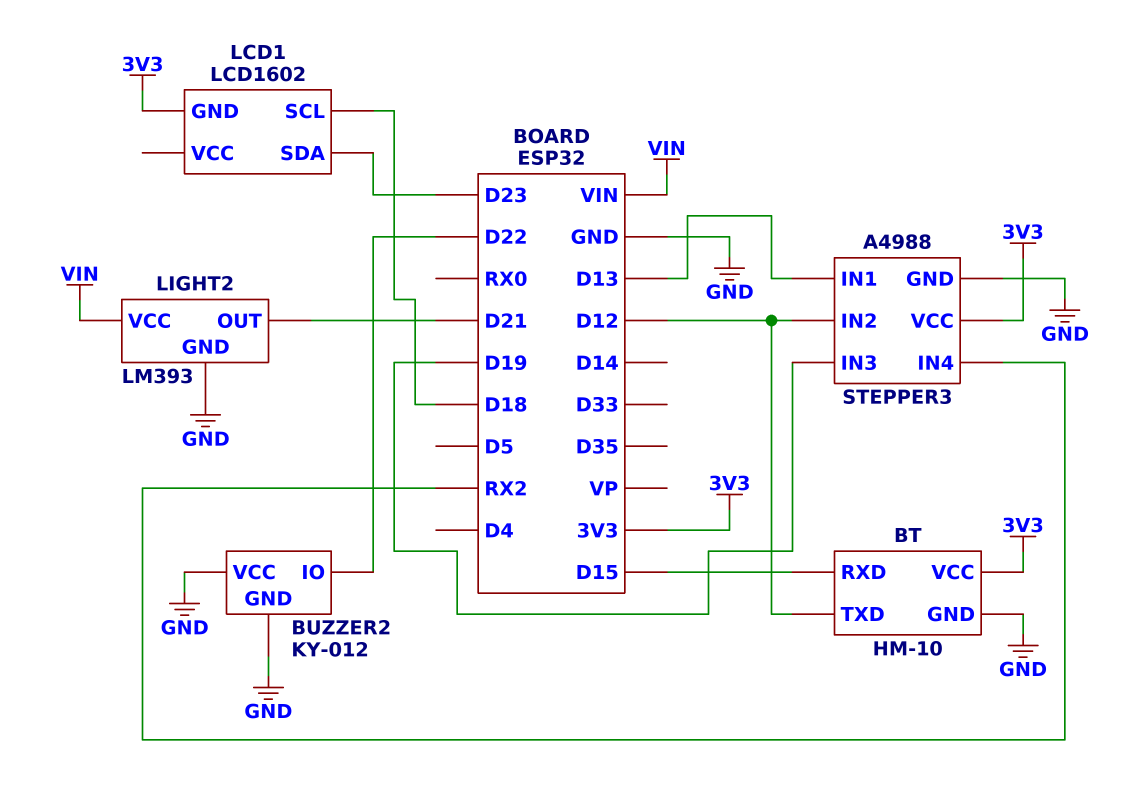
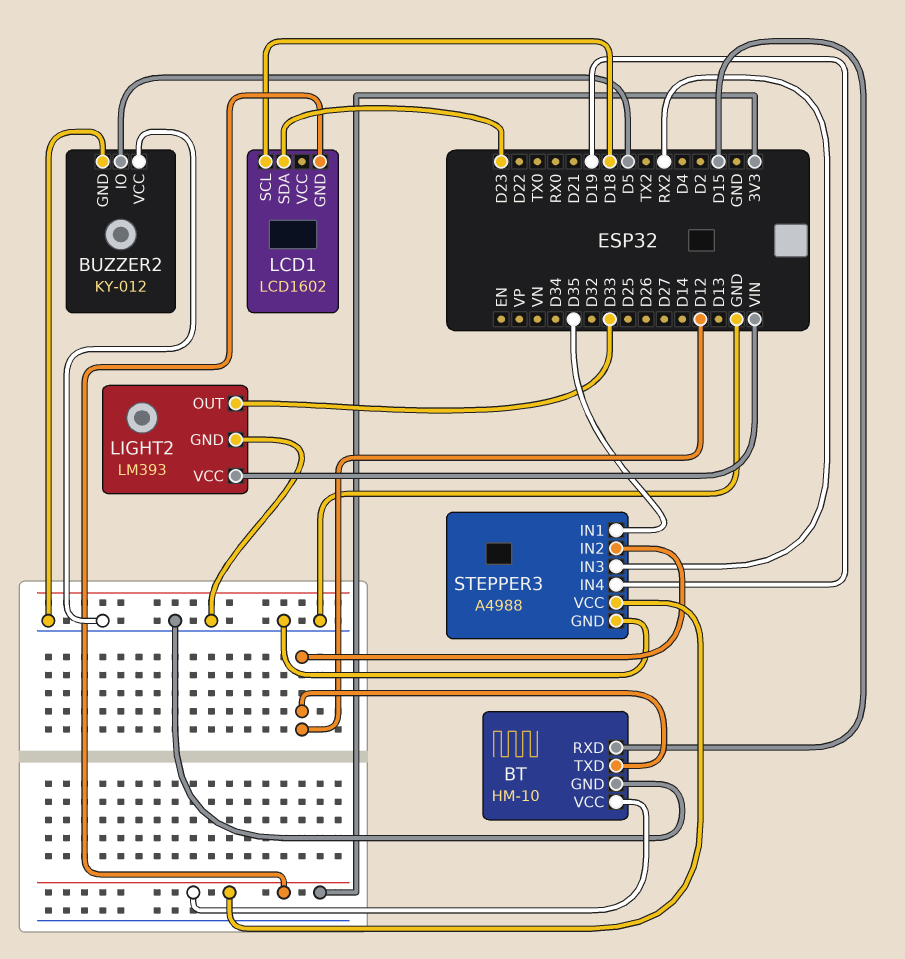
BUZZER2 pin IO: D22 -> D5
LIGHT2 pin OUT: D21 -> D33
STEPPER3 pin IN1: D13 -> D35
STEPPER3 pin IN3: D19 -> RX2
STEPPER3 pin IN4: RX2 -> D19

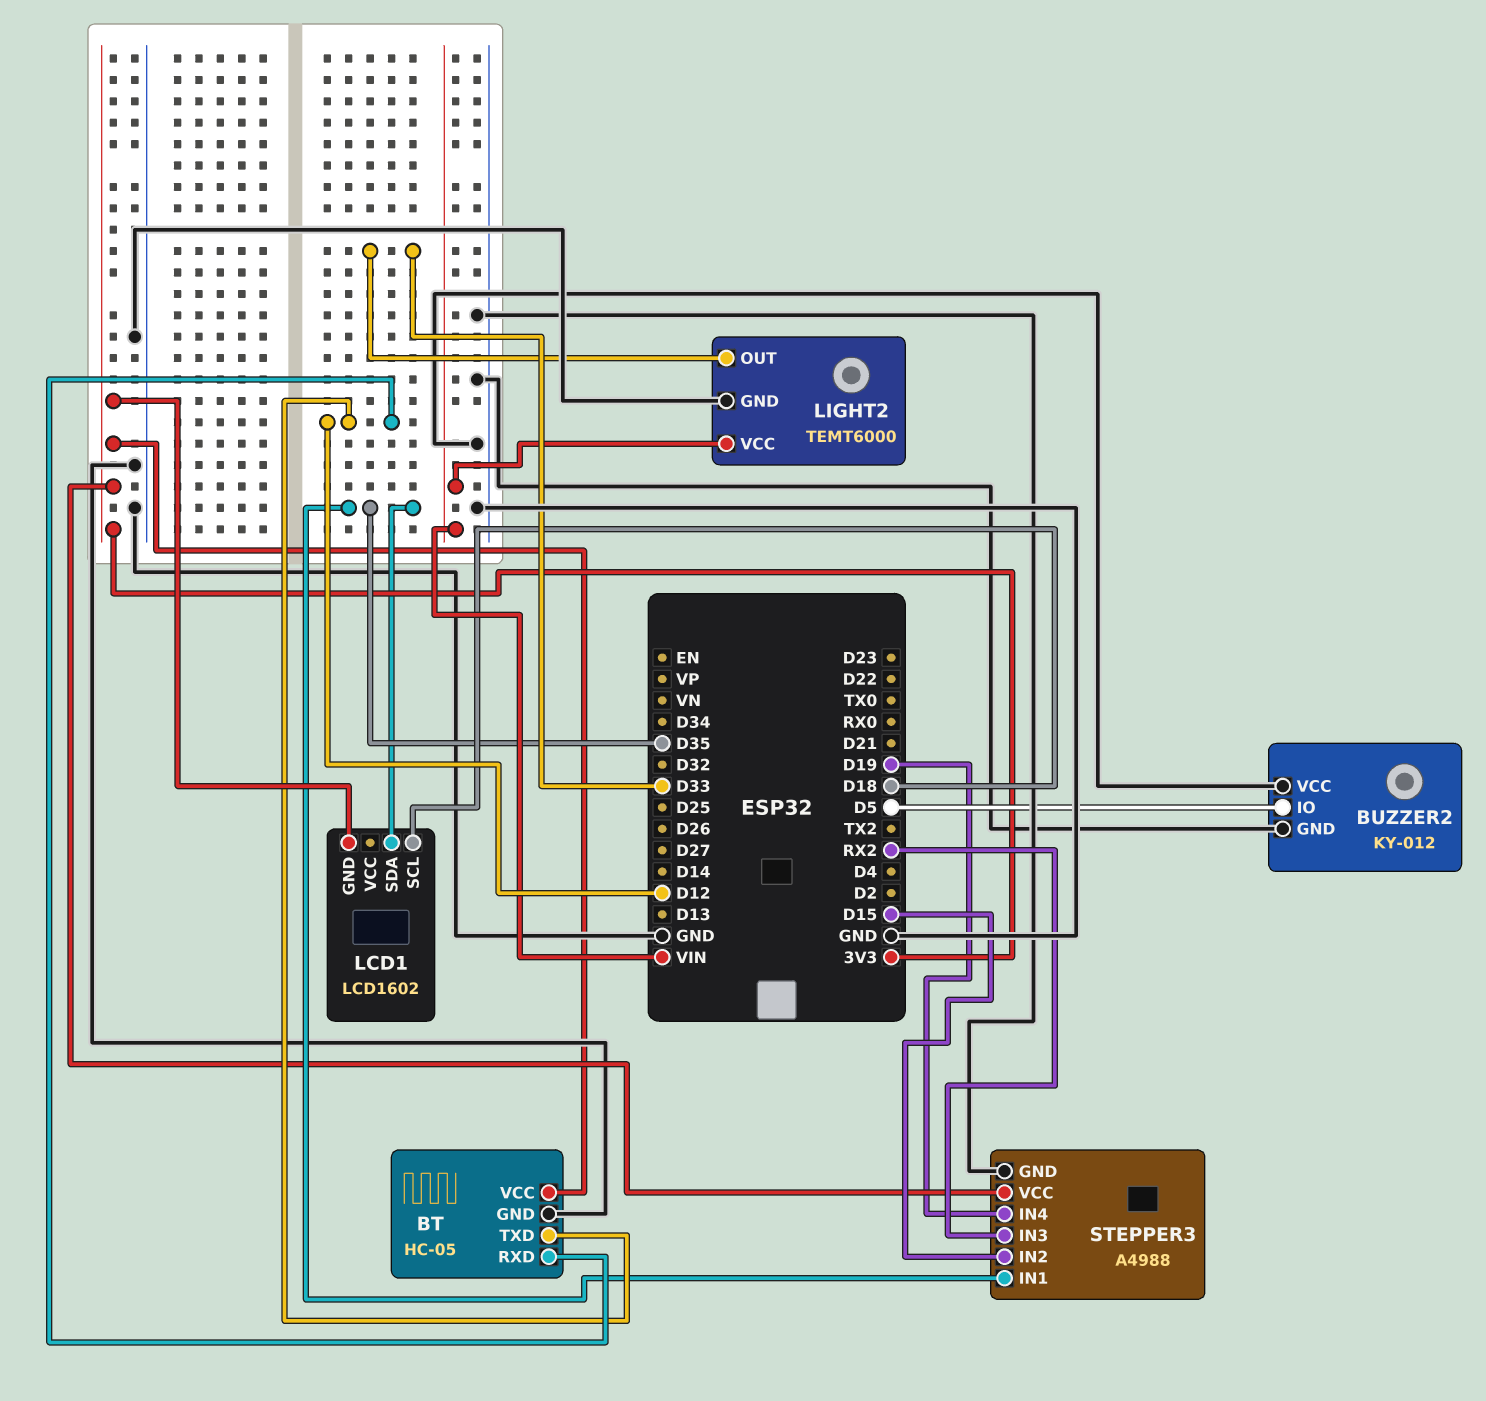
BT: HM-10 -> HC-05
BT pin RXD: D15 -> D12
LCD1 pin SDA: D23 -> D35
LIGHT2: LM393 -> TEMT6000
STEPPER3 pin IN2: D12 -> D15

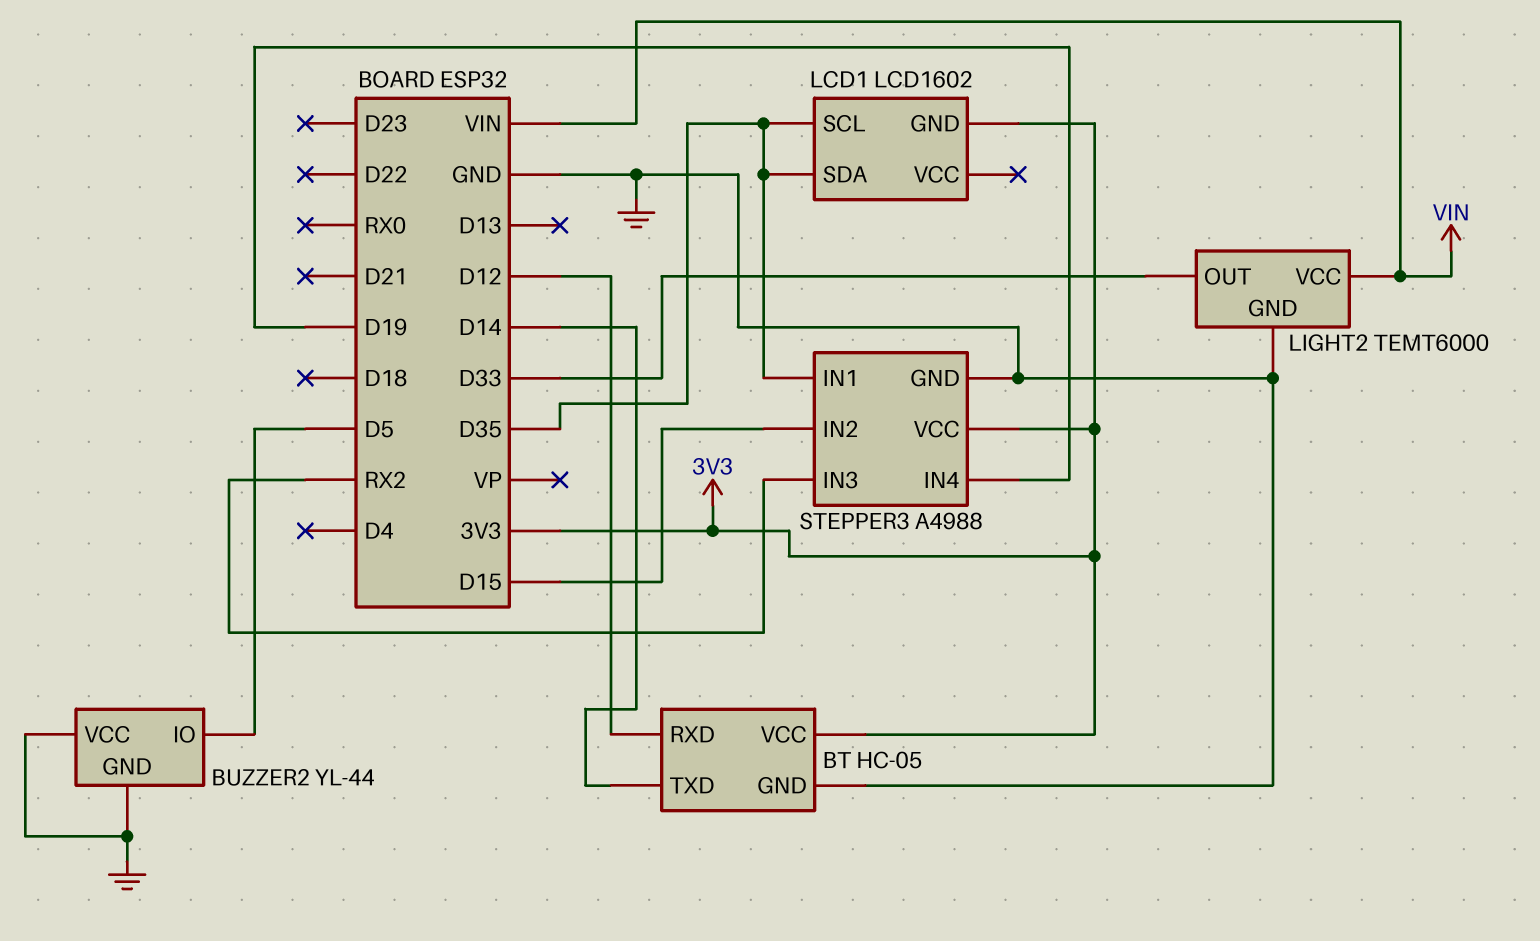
BT pin TXD: D12 -> D14
BUZZER2: KY-012 -> YL-44
LCD1 pin SCL: D18 -> D35

